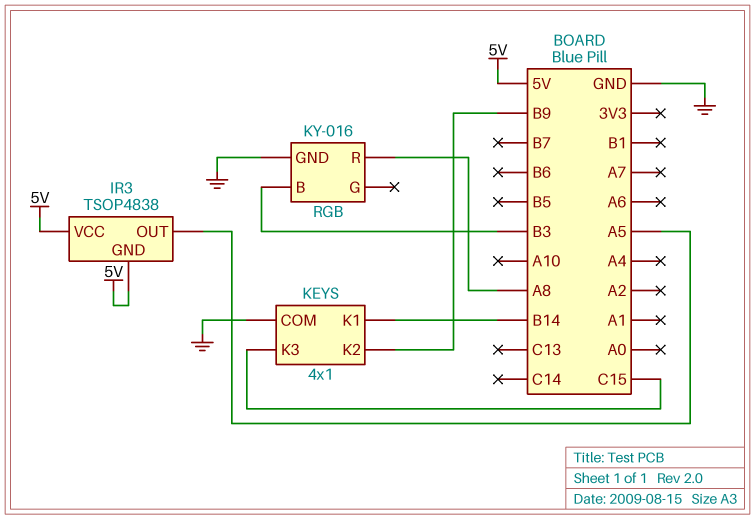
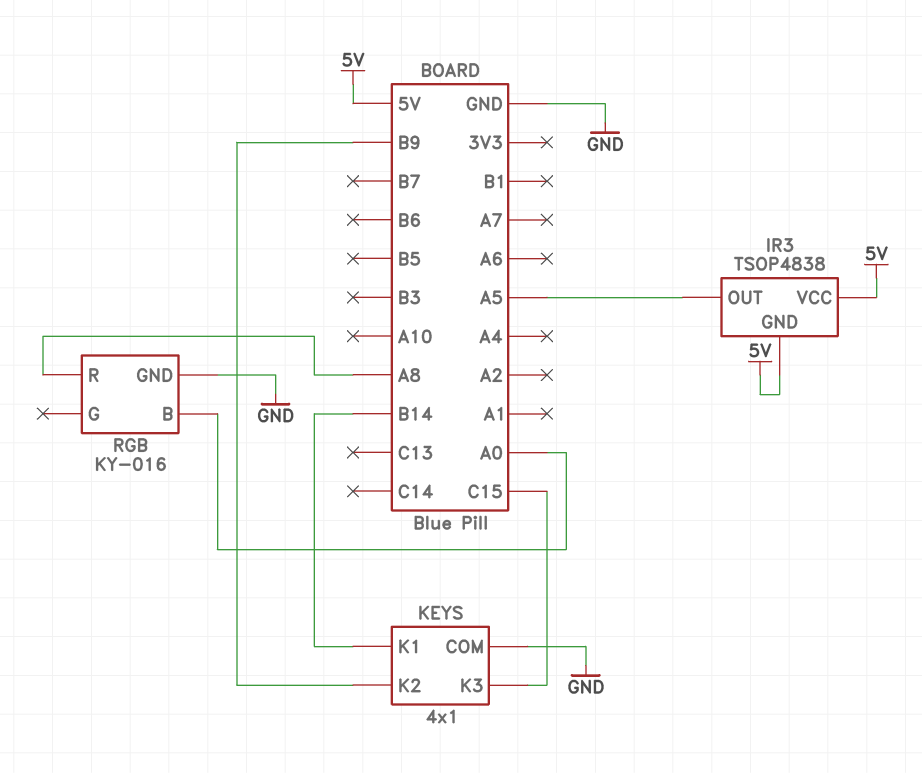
RGB pin B: B3 -> A0

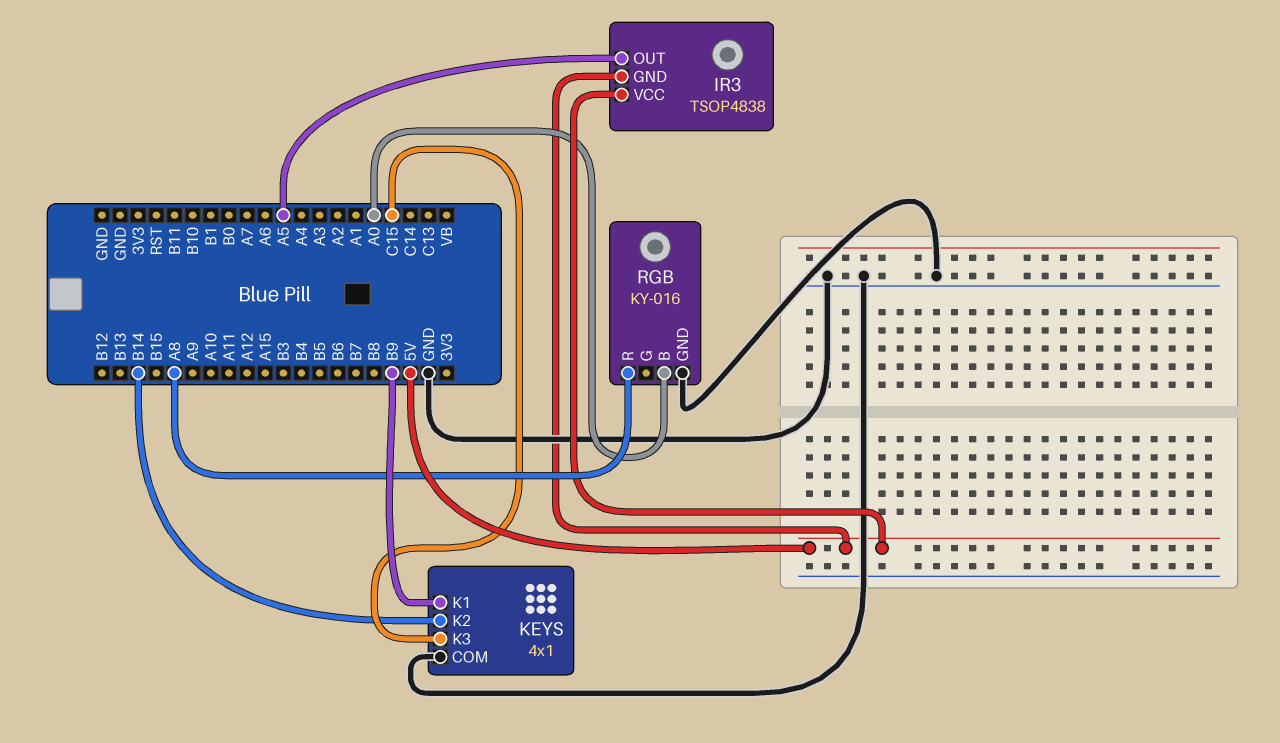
KEYS pin K1: B14 -> B9
KEYS pin K2: B9 -> B14

